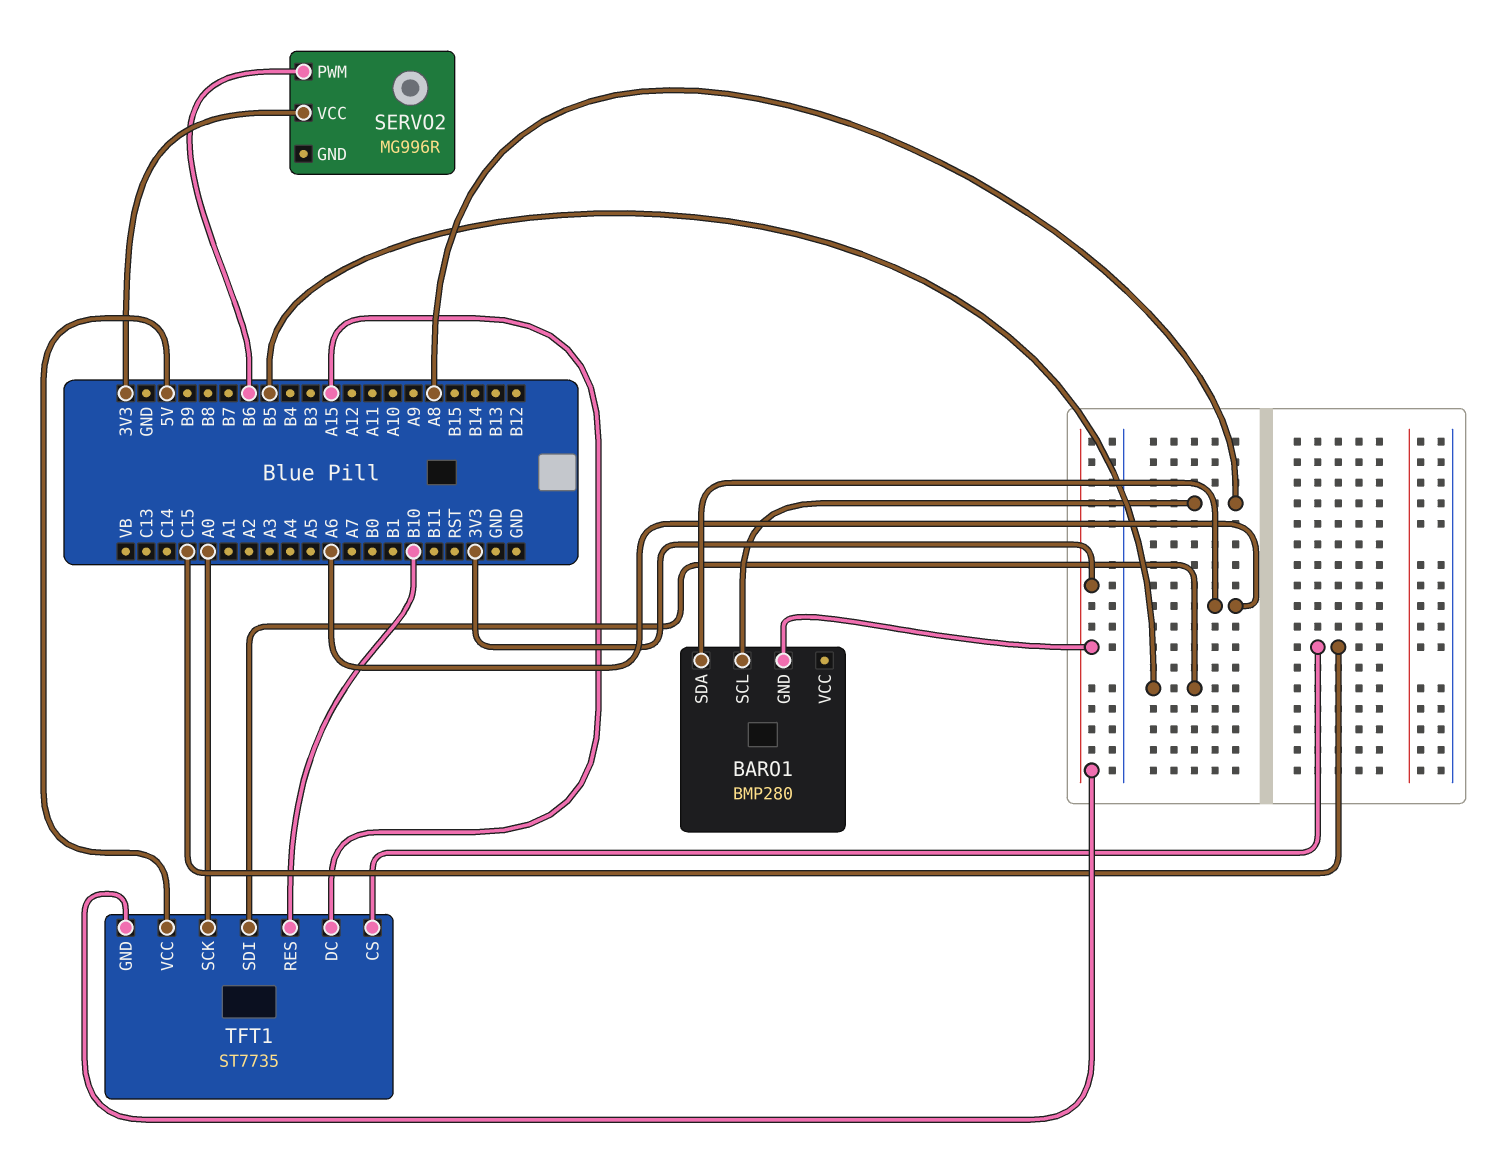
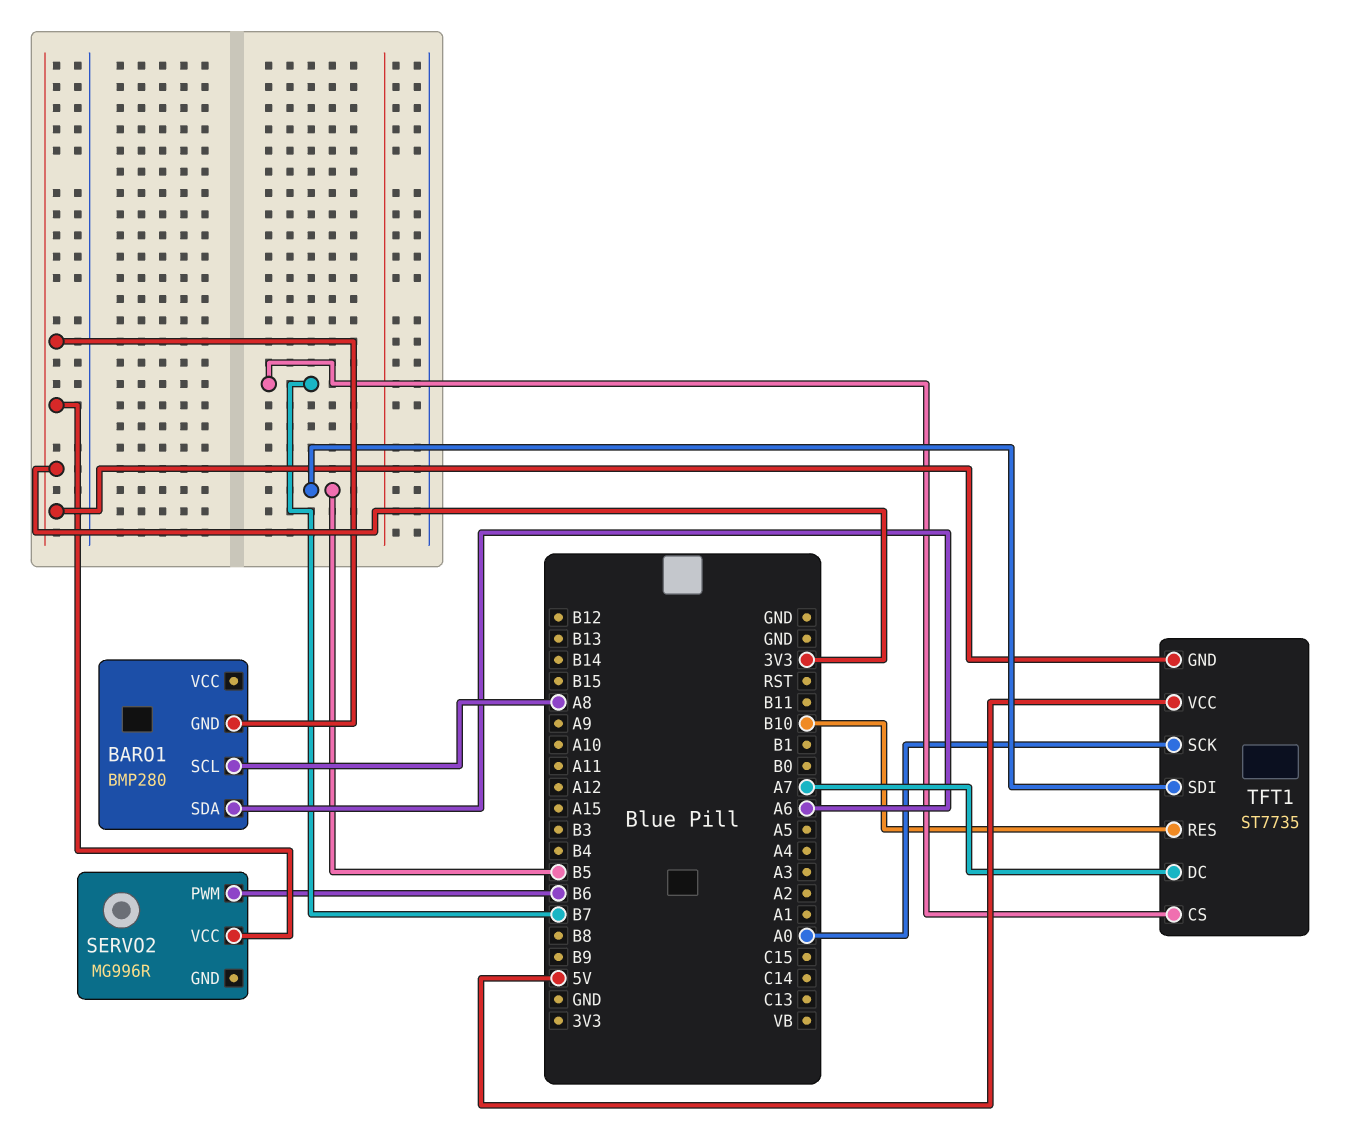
TFT1 pin CS: C15 -> B7
TFT1 pin DC: A15 -> A7

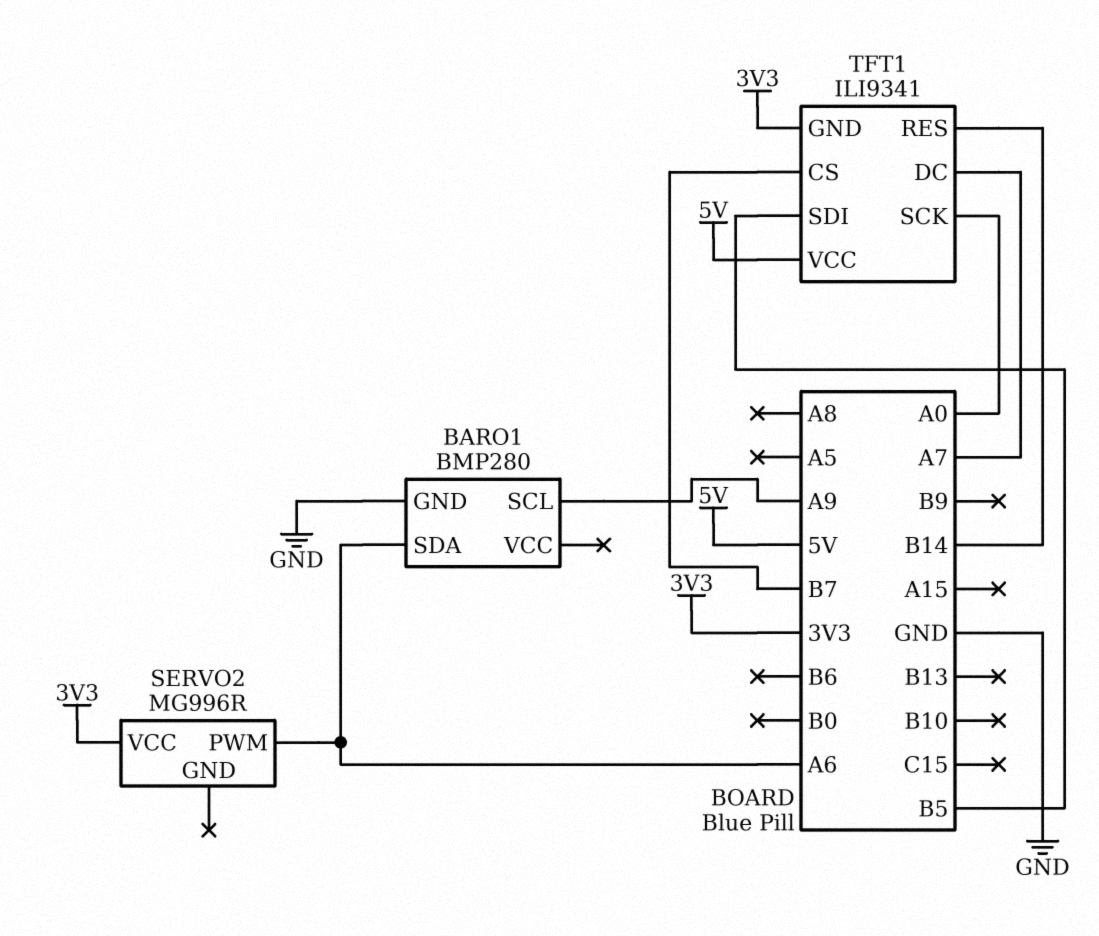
BARO1 pin GND: 3V3 -> GND
BARO1 pin SCL: A8 -> A9
SERVO2 pin PWM: B6 -> A6
TFT1: ST7735 -> ILI9341
TFT1 pin RES: B10 -> B14

